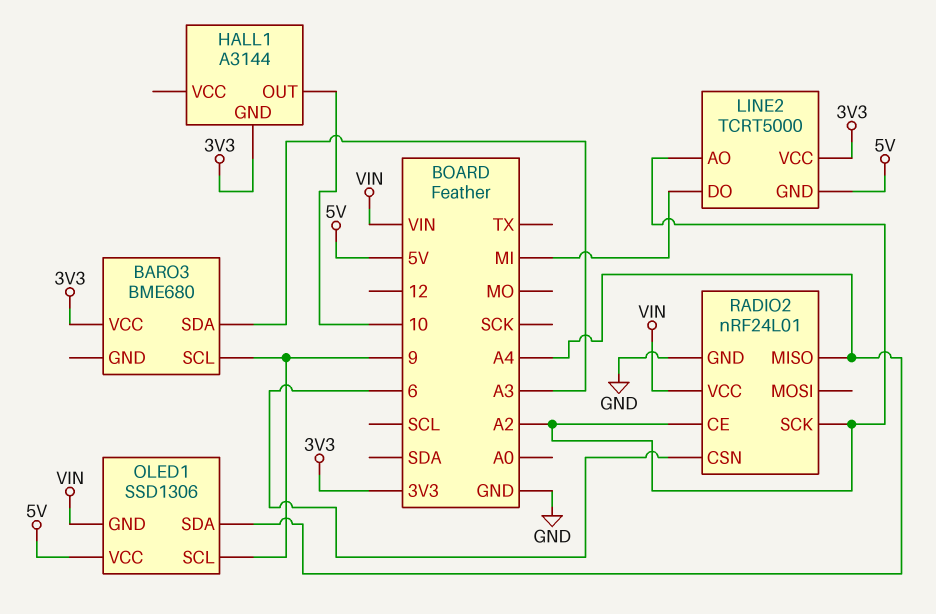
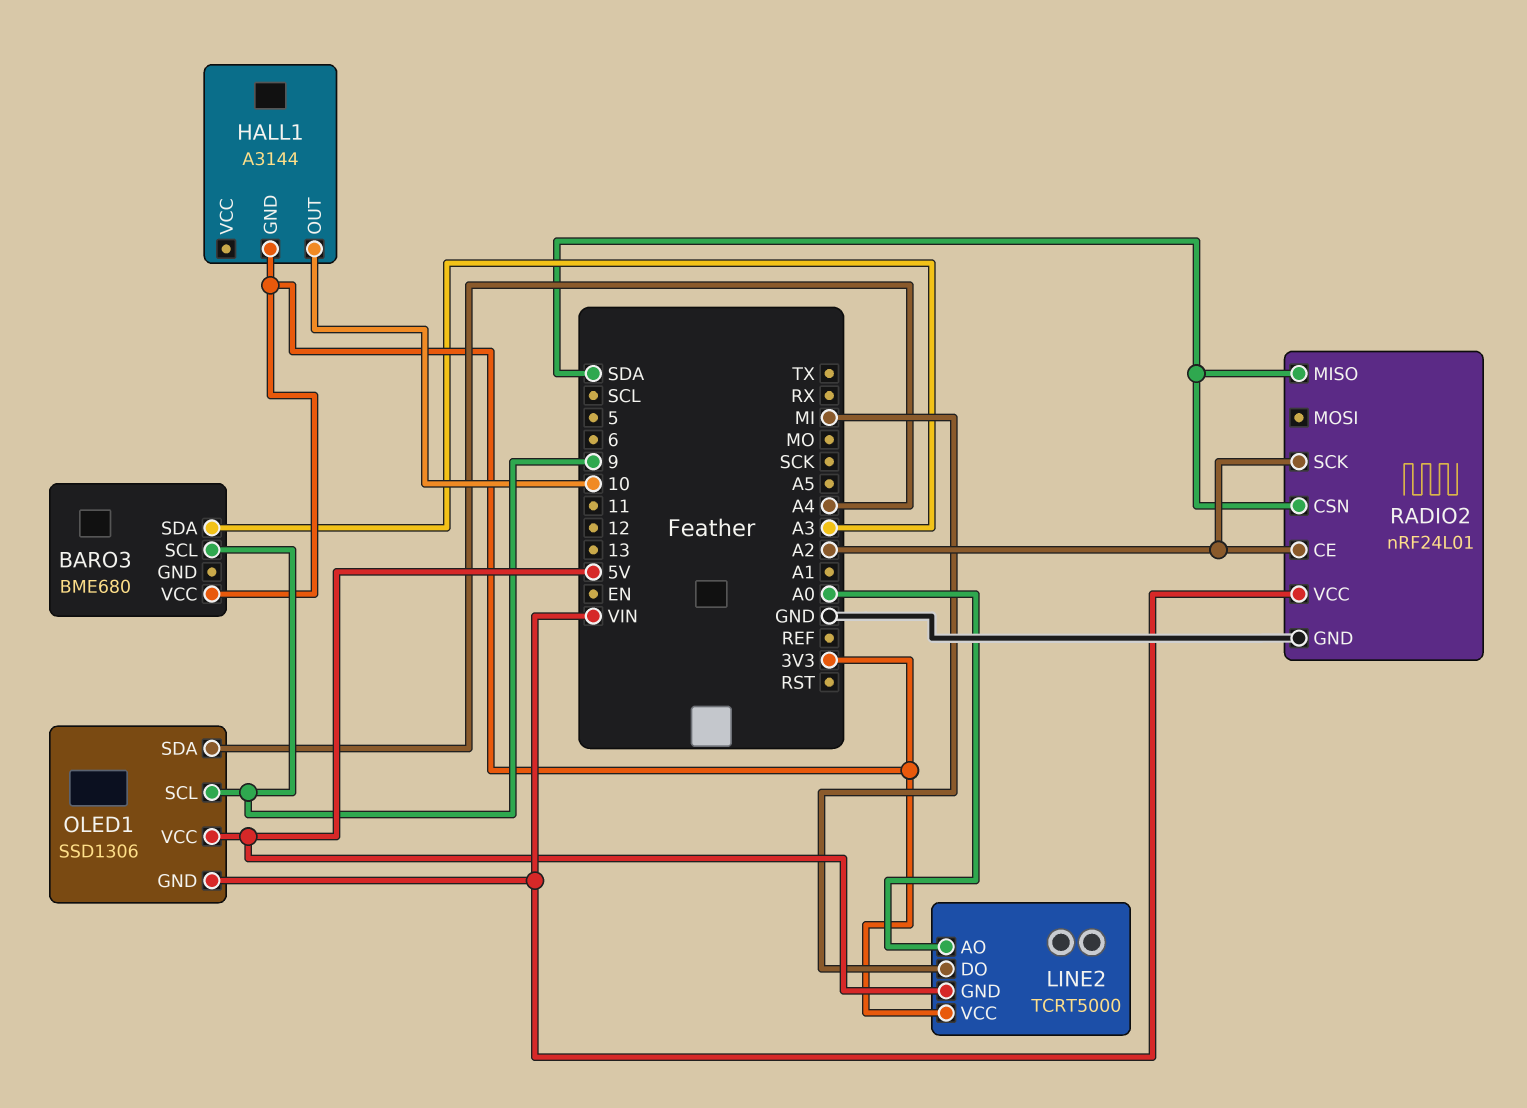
LINE2 pin AO: A2 -> A0
RADIO2 pin CSN: 6 -> SDA
RADIO2 pin MISO: A4 -> SDA

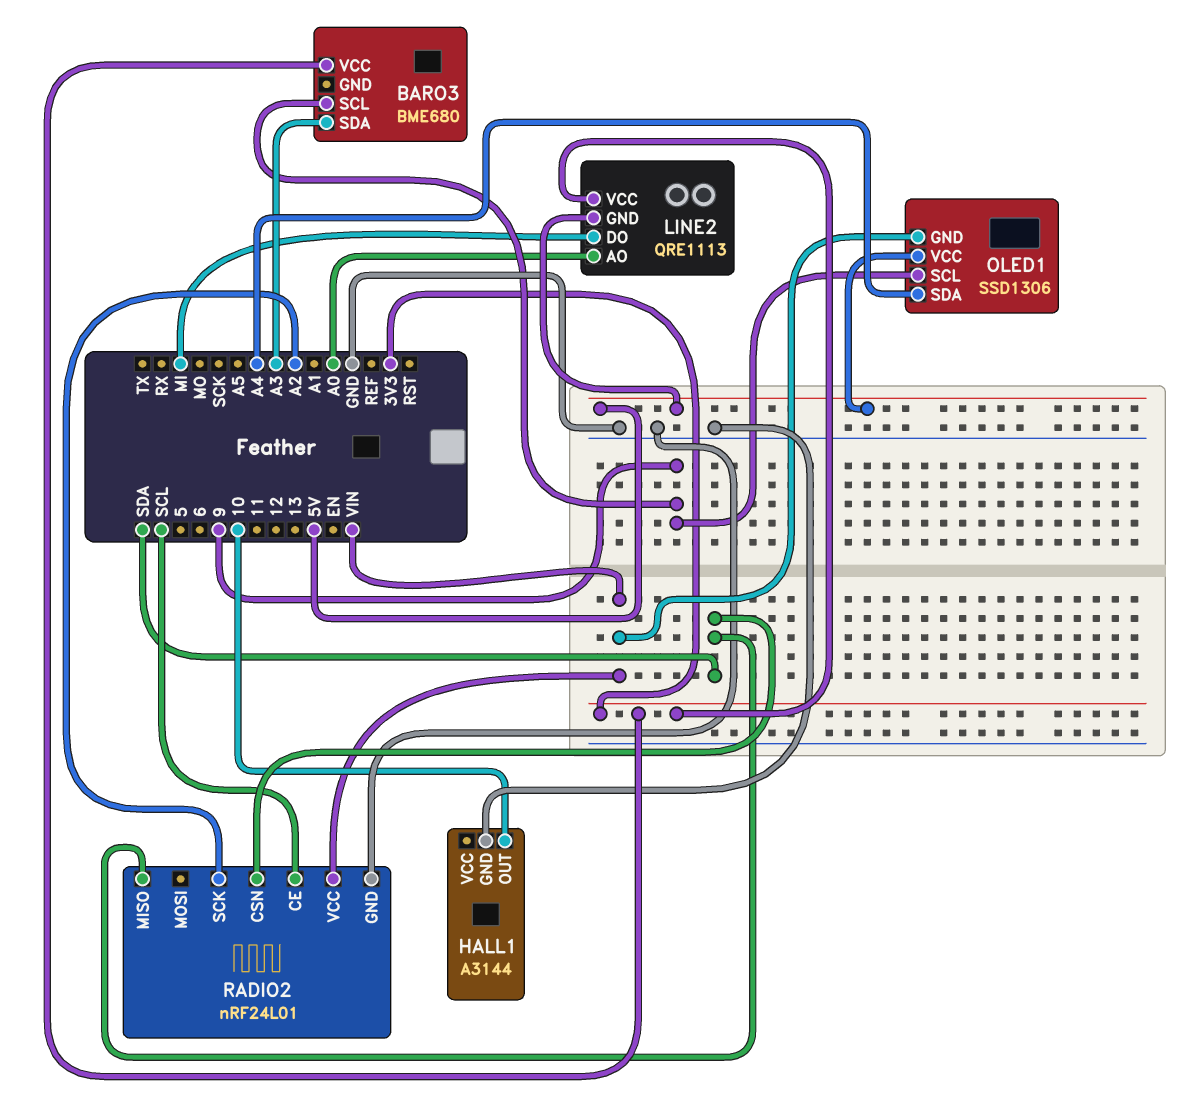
HALL1 pin GND: 3V3 -> GND
LINE2: TCRT5000 -> QRE1113
RADIO2 pin CE: A2 -> SCL

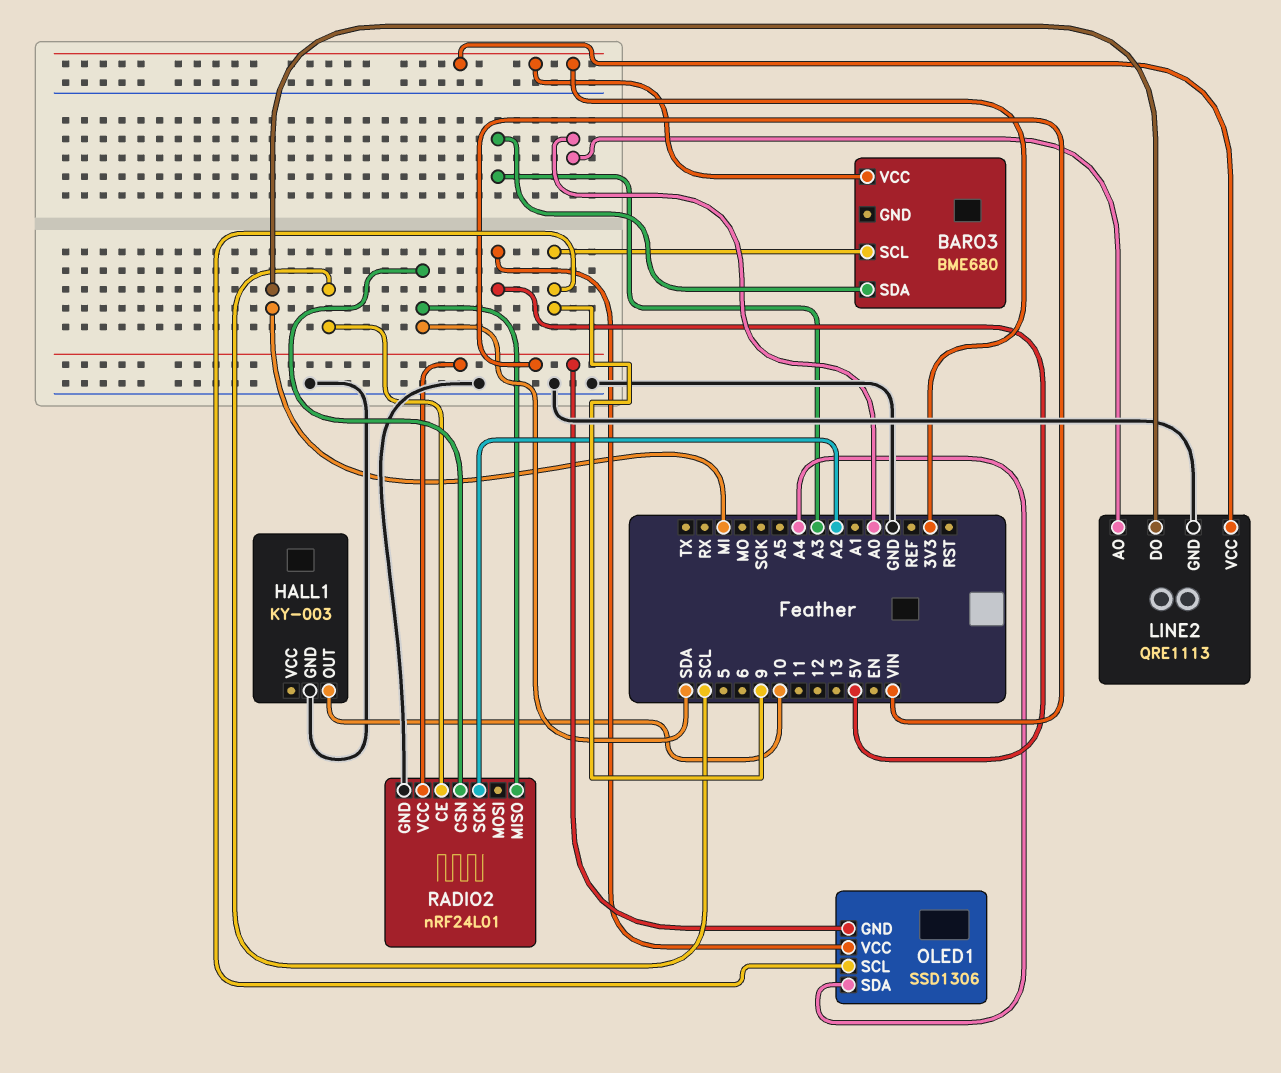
HALL1: A3144 -> KY-003
LINE2 pin GND: 5V -> GND

